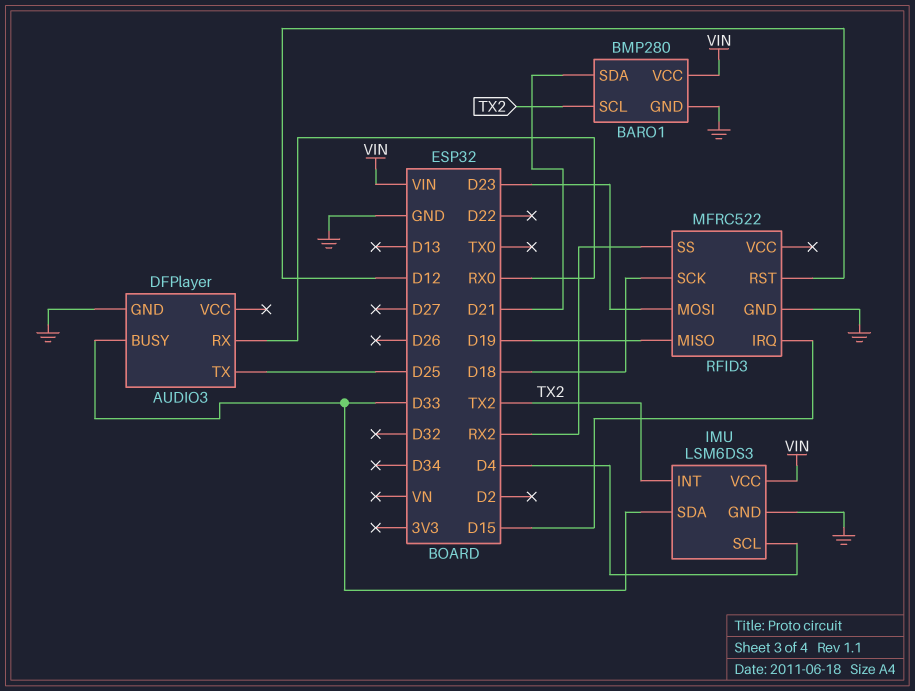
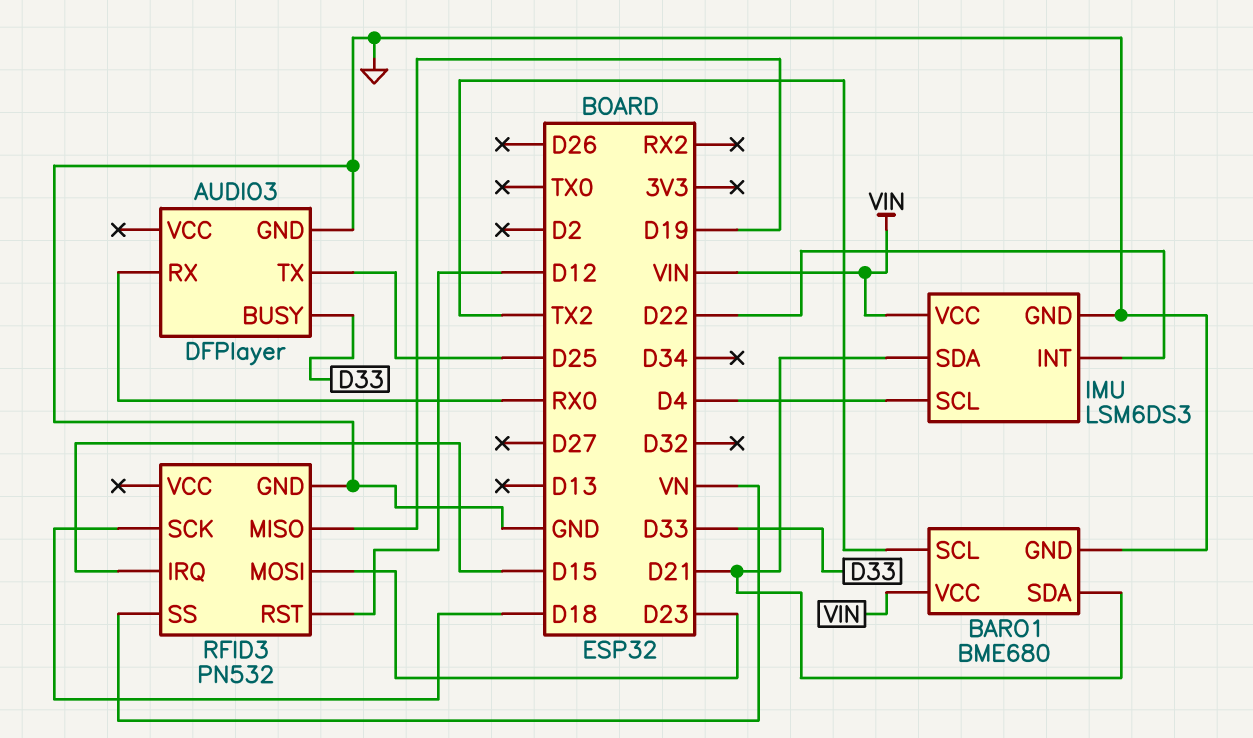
BARO1: BMP280 -> BME680
IMU pin INT: TX2 -> D22
IMU pin SDA: D33 -> D21
RFID3: MFRC522 -> PN532
RFID3 pin SS: RX2 -> VN

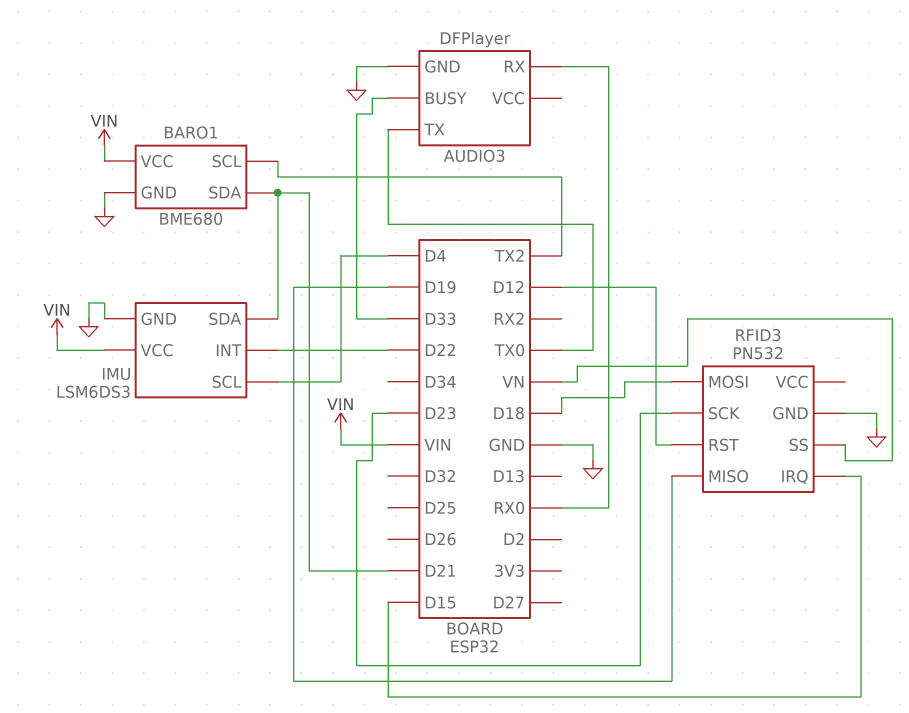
AUDIO3 pin TX: D25 -> TX0
RFID3 pin MOSI: D23 -> D18
RFID3 pin SCK: D18 -> D23

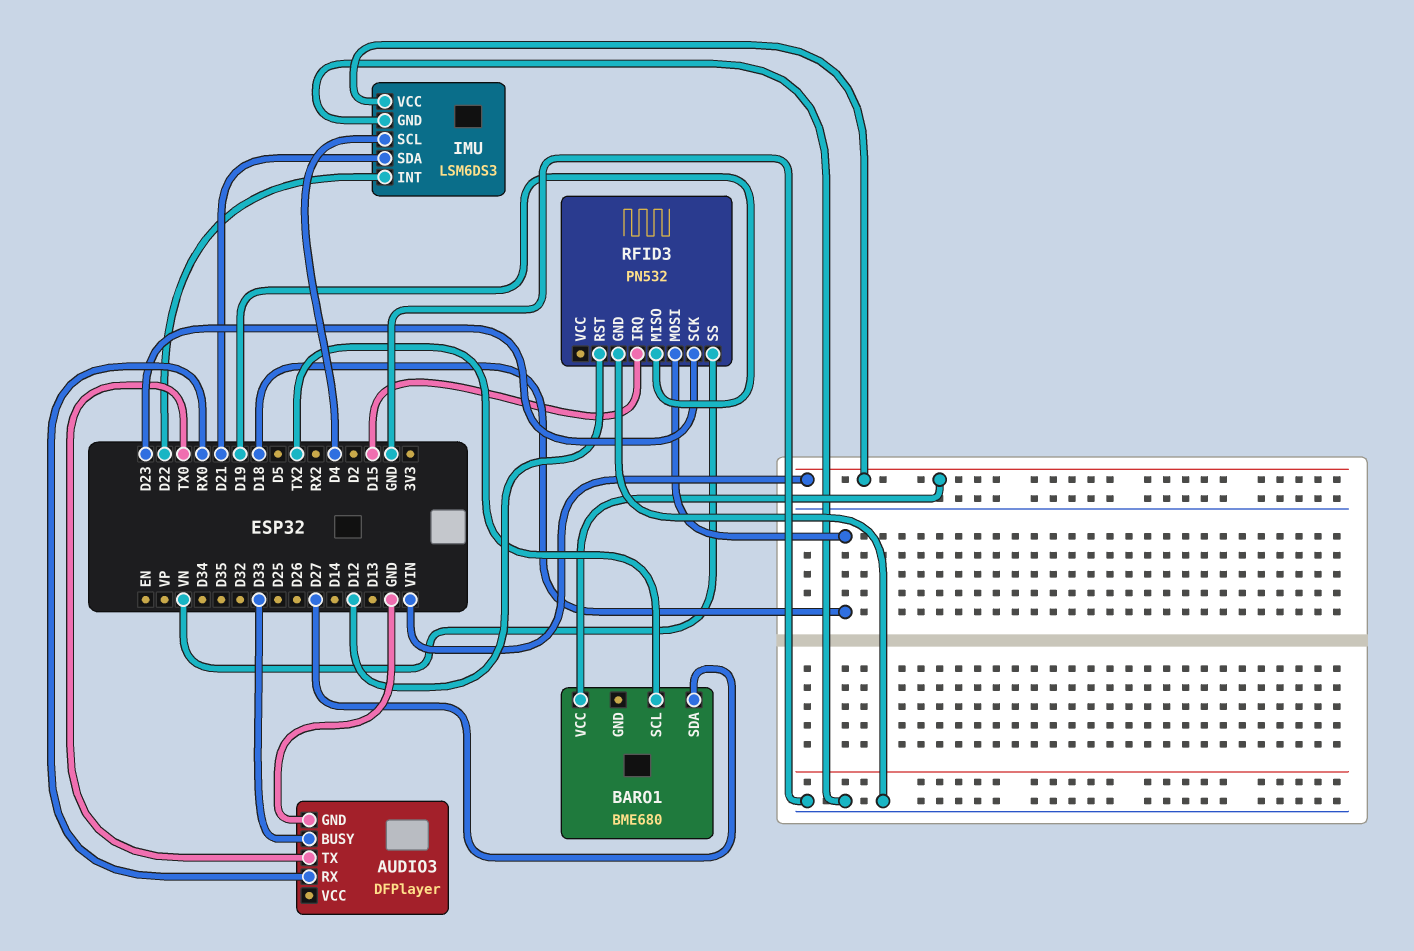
BARO1 pin GND: GND -> none
BARO1 pin SDA: D21 -> D27

